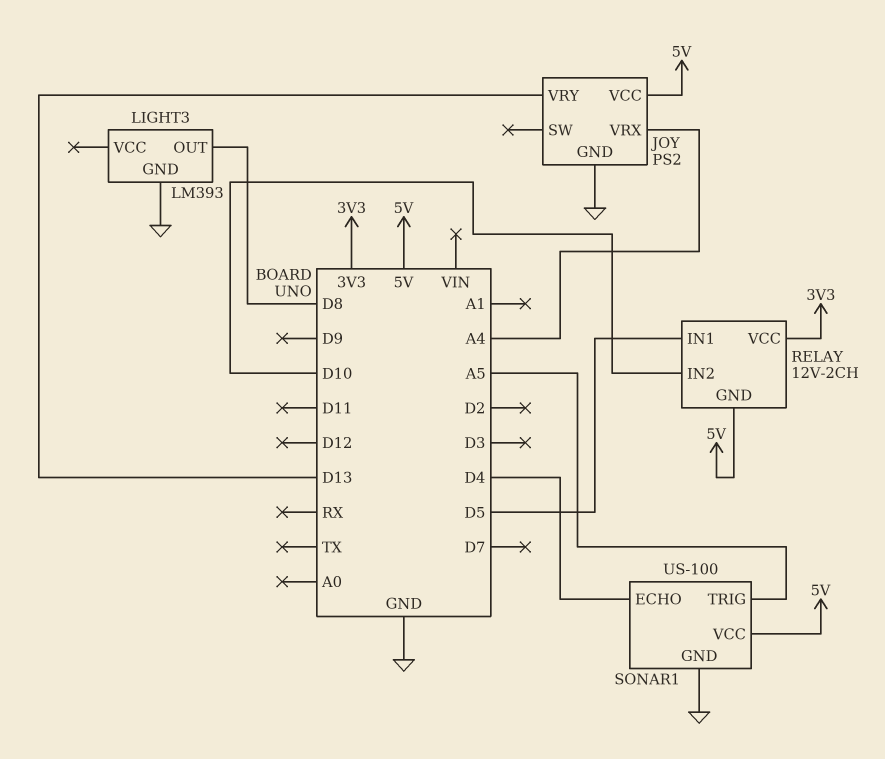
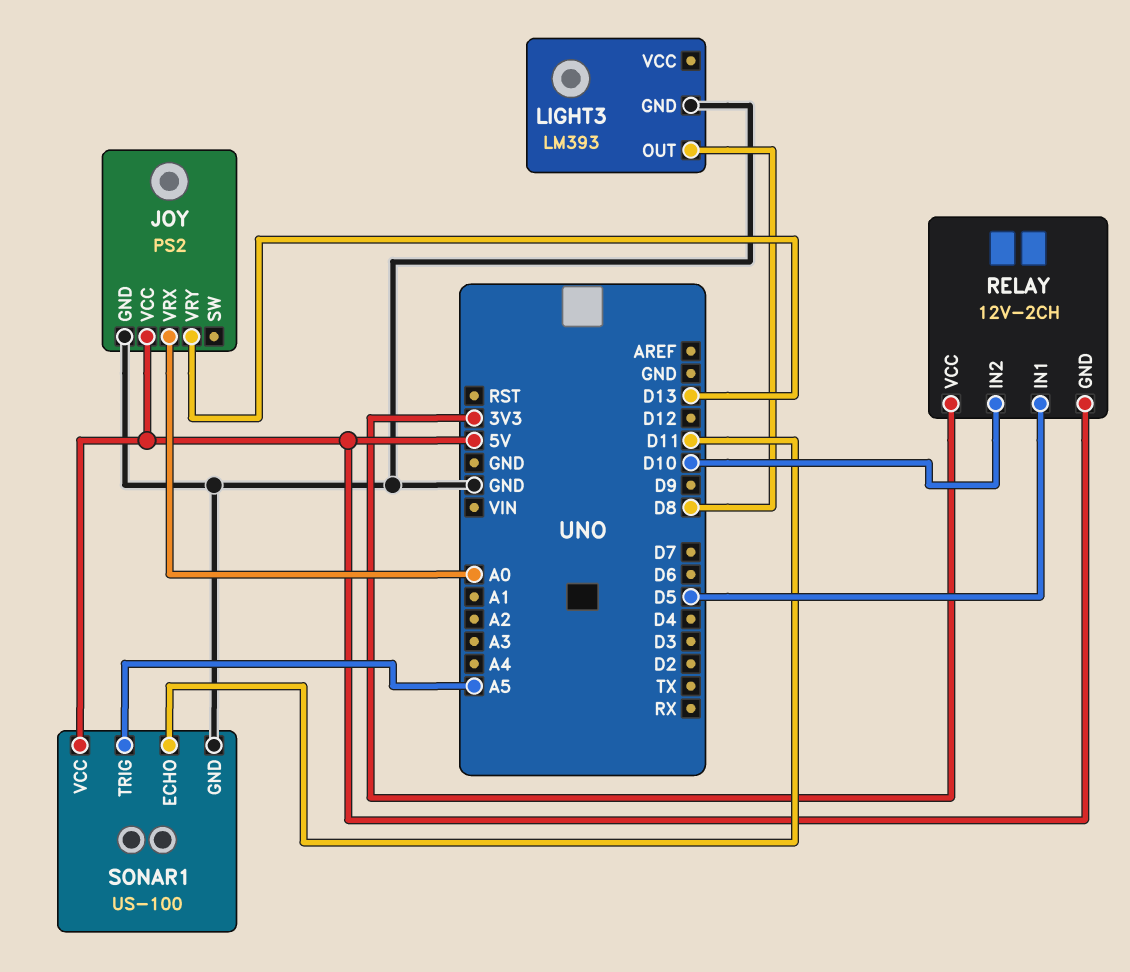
JOY pin VRX: A4 -> A0
SONAR1 pin ECHO: D4 -> D11

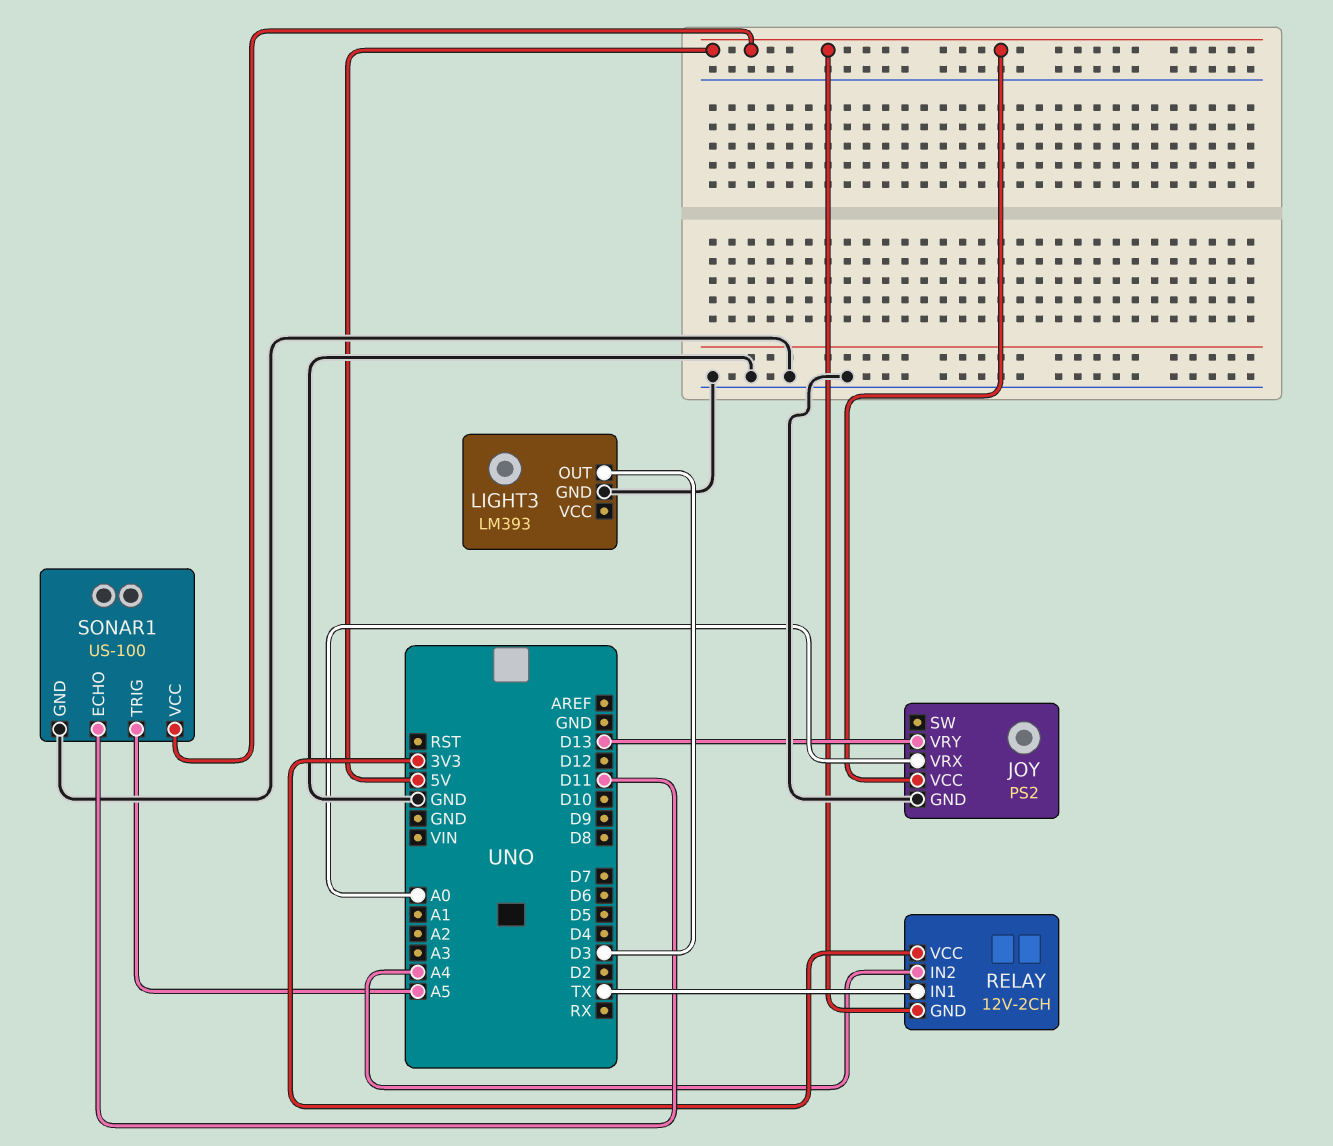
LIGHT3 pin OUT: D8 -> D3
RELAY pin IN1: D5 -> TX
RELAY pin IN2: D10 -> A4

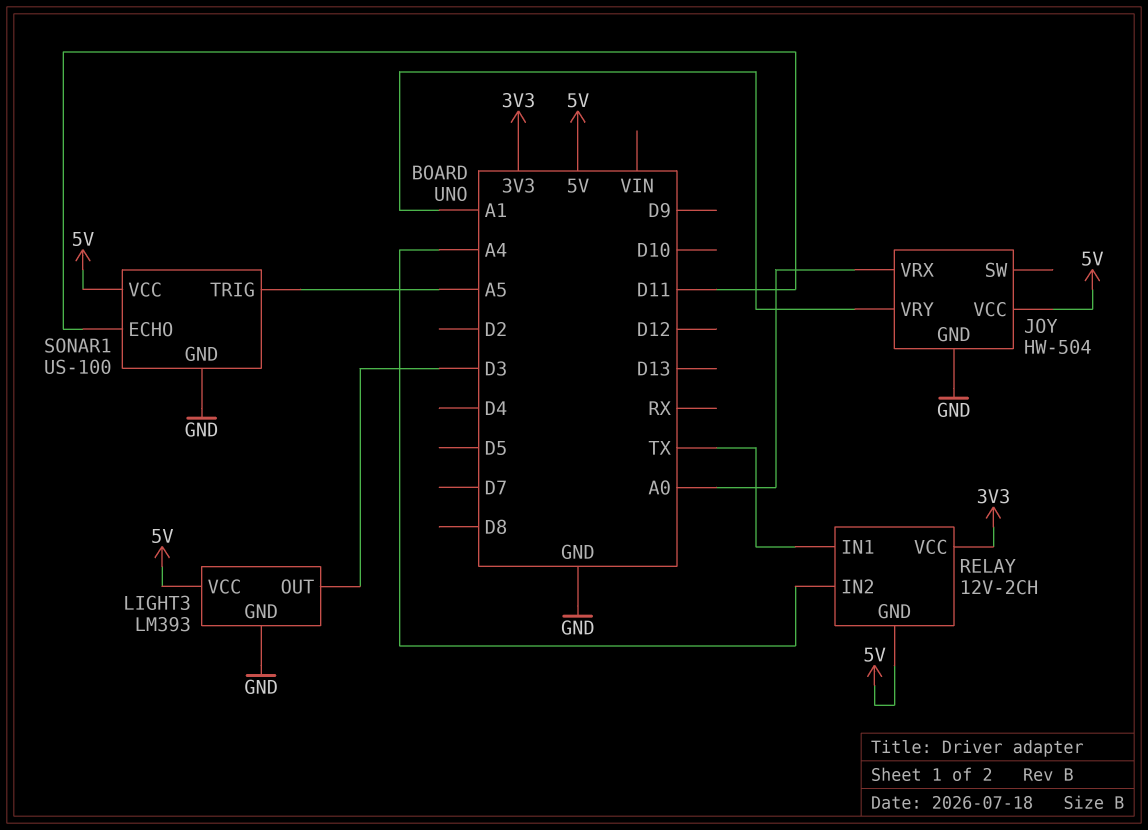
JOY: PS2 -> HW-504
JOY pin VRY: D13 -> A1
LIGHT3 pin VCC: none -> 5V

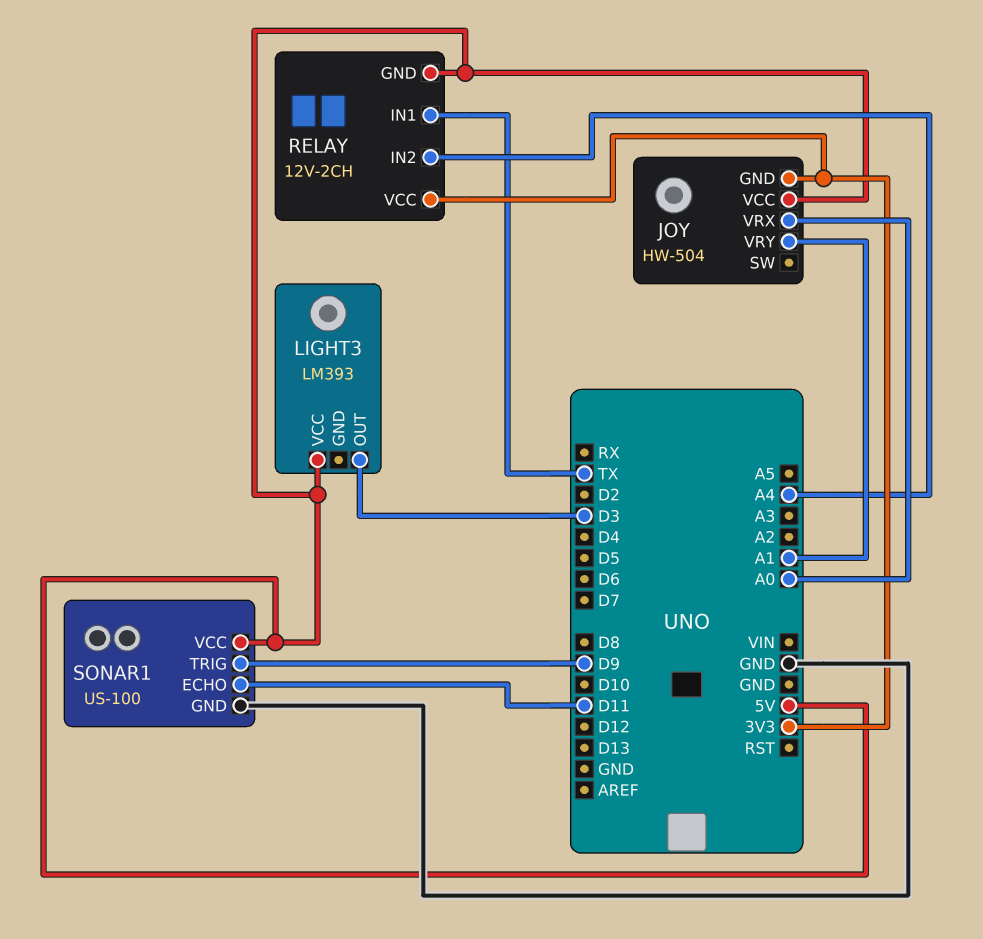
JOY pin GND: GND -> 3V3
LIGHT3 pin GND: GND -> none
SONAR1 pin TRIG: A5 -> D9

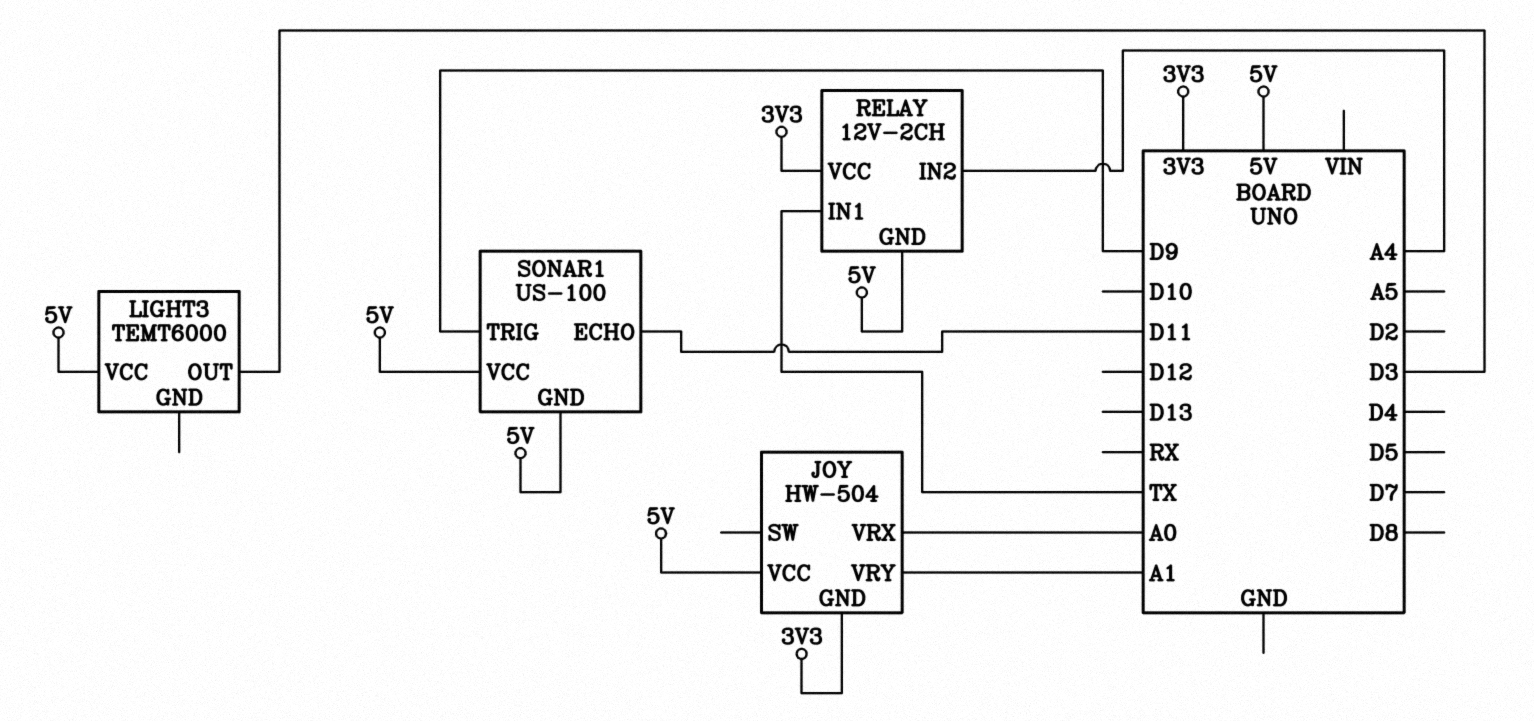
LIGHT3: LM393 -> TEMT6000
SONAR1 pin GND: GND -> 5V

